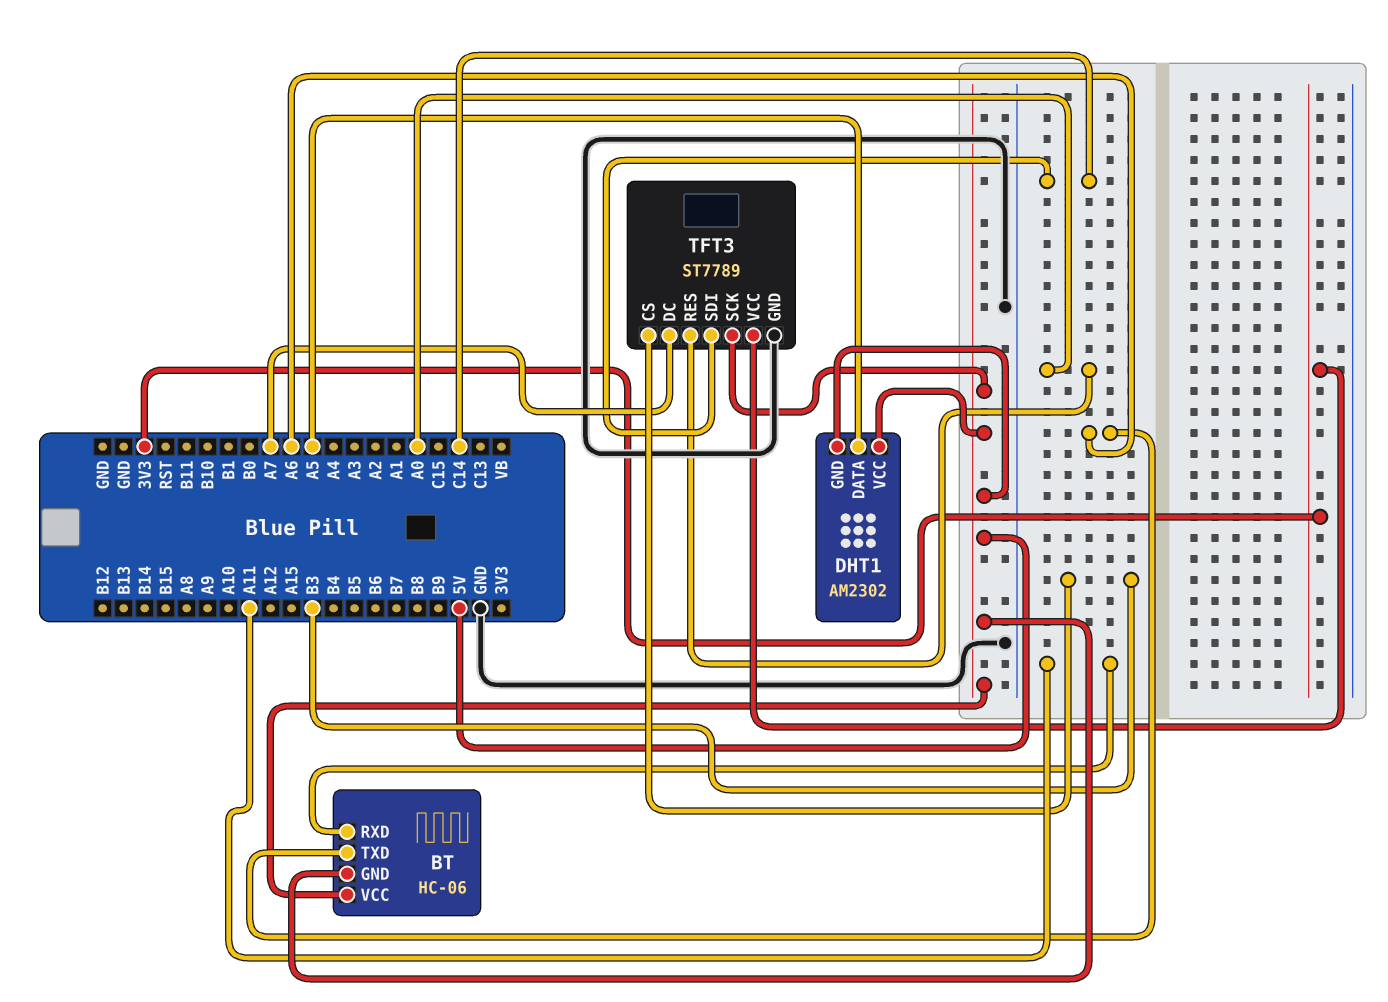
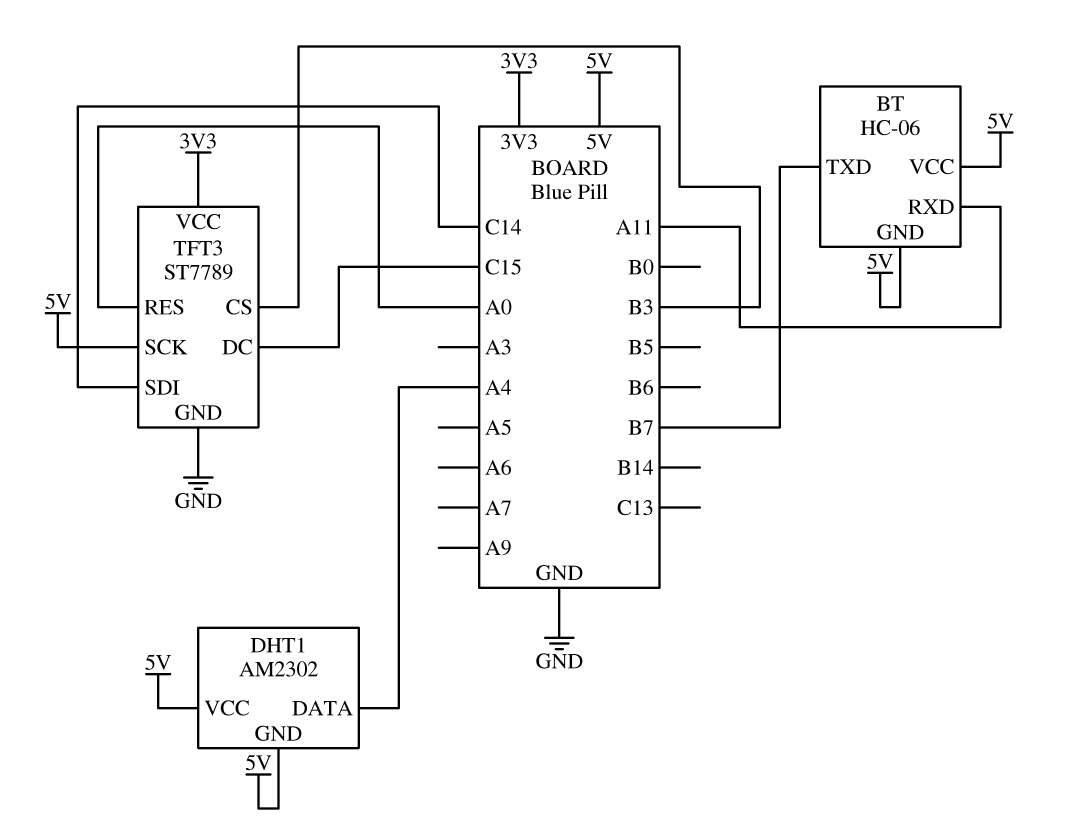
BT pin TXD: A6 -> B7
DHT1 pin DATA: A5 -> A4
TFT3 pin DC: A7 -> C15

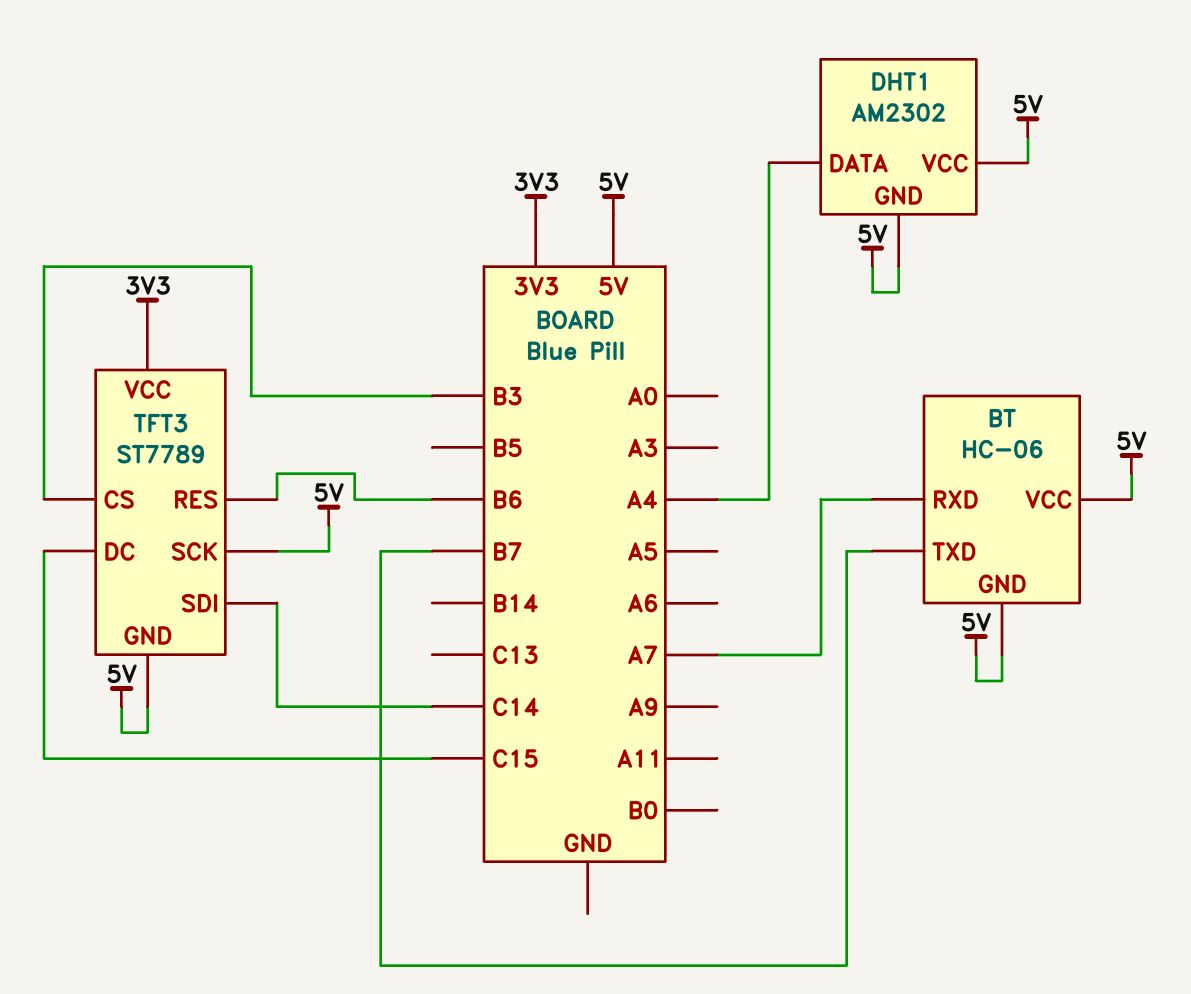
BT pin RXD: A11 -> A7
TFT3 pin GND: GND -> 5V
TFT3 pin RES: A0 -> B6

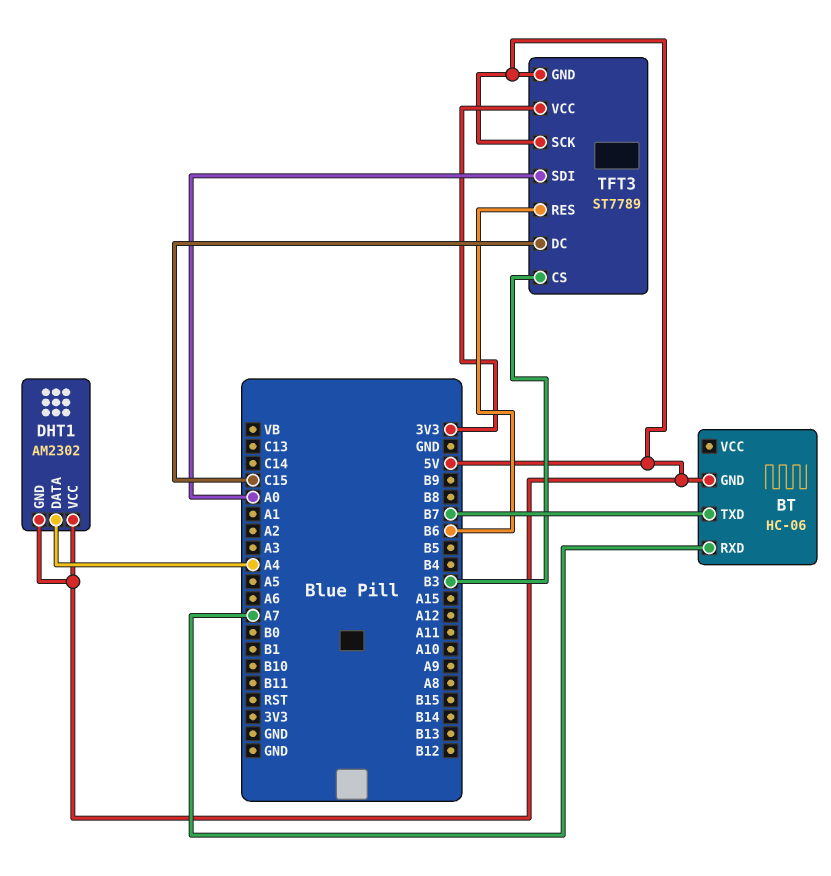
BT pin VCC: 5V -> none
TFT3 pin SDI: C14 -> A0

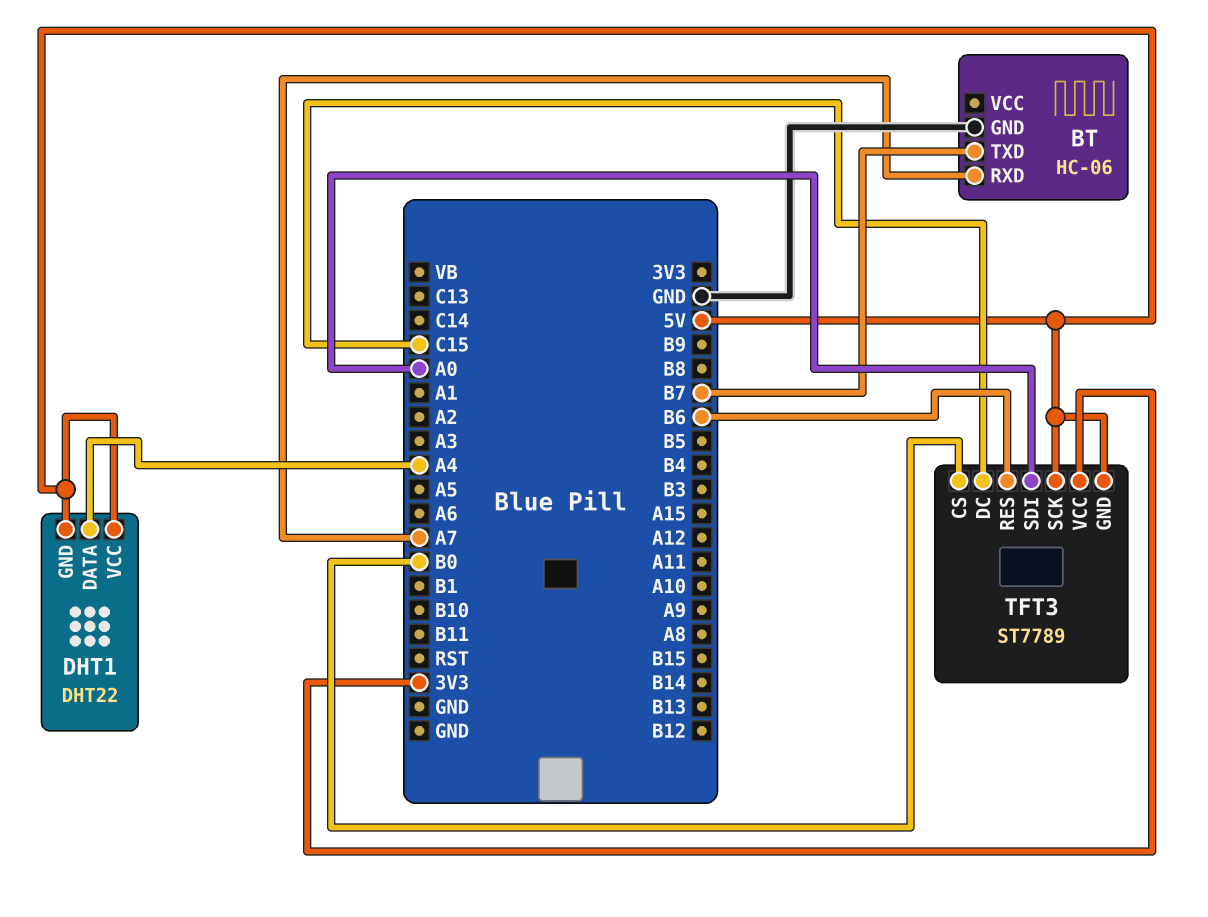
BT pin GND: 5V -> GND
DHT1: AM2302 -> DHT22
TFT3 pin CS: B3 -> B0

